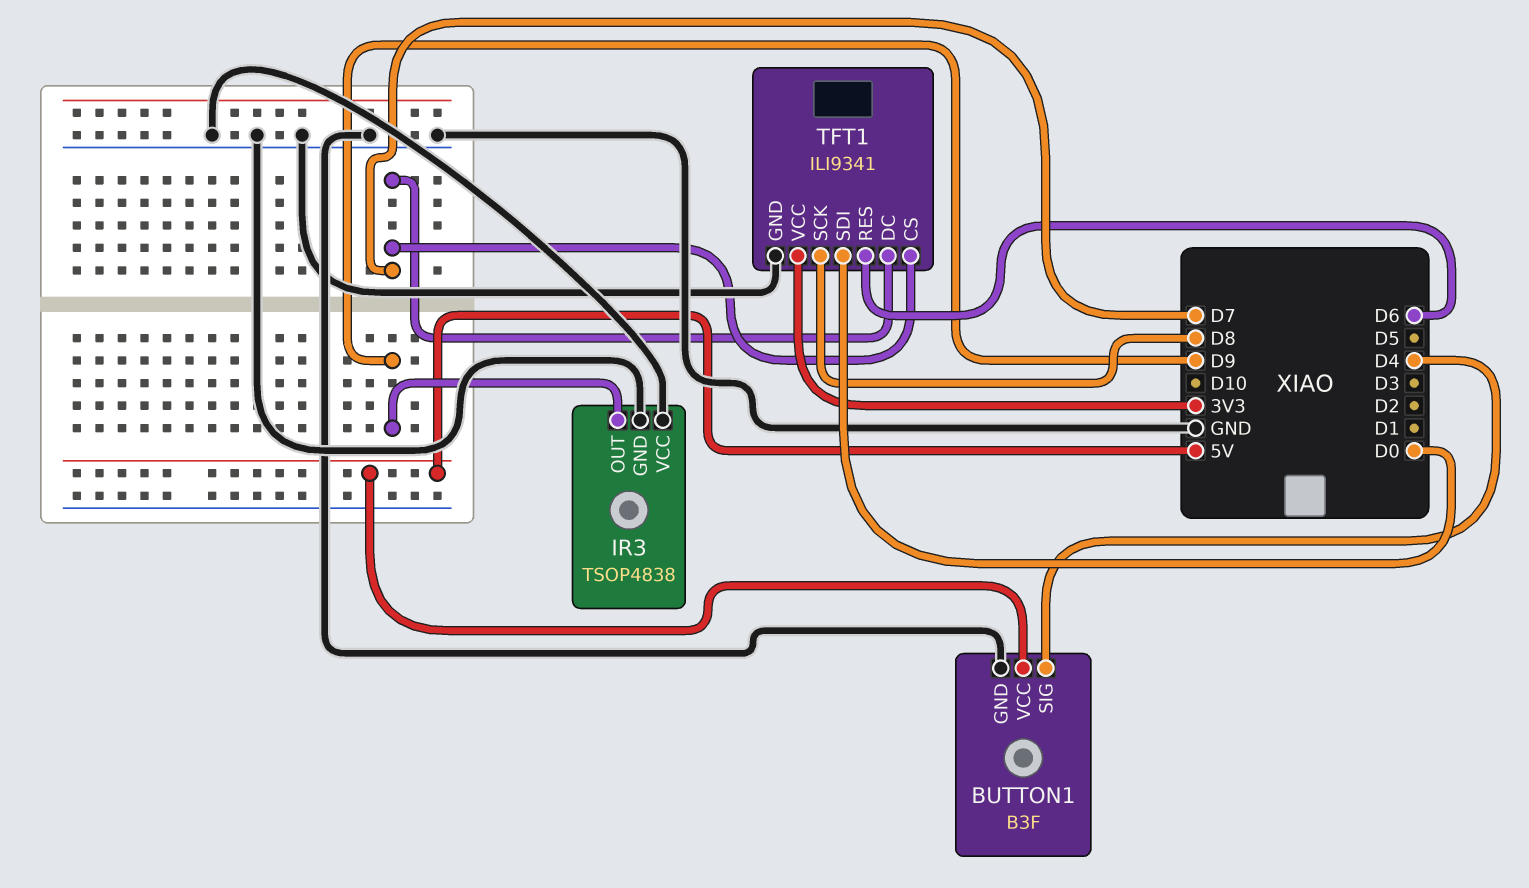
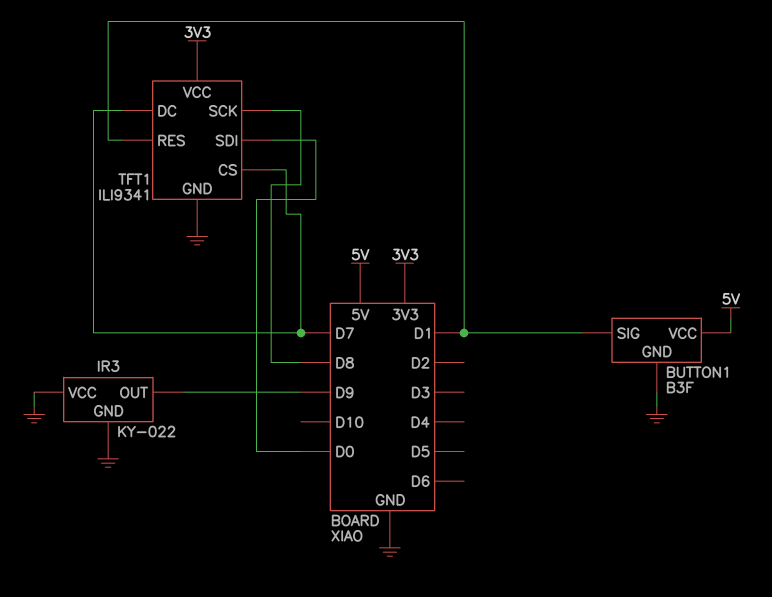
BUTTON1 pin SIG: D4 -> D1
IR3: TSOP4838 -> KY-022
TFT1 pin RES: D6 -> D1

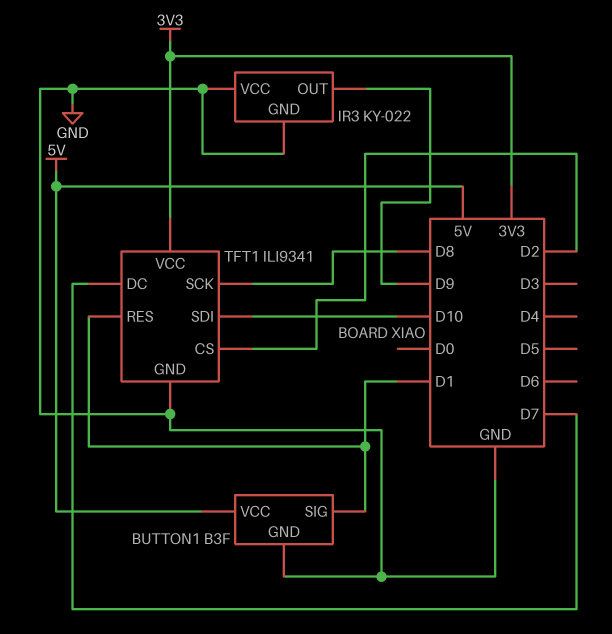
TFT1 pin CS: D7 -> D2
TFT1 pin SDI: D0 -> D10

